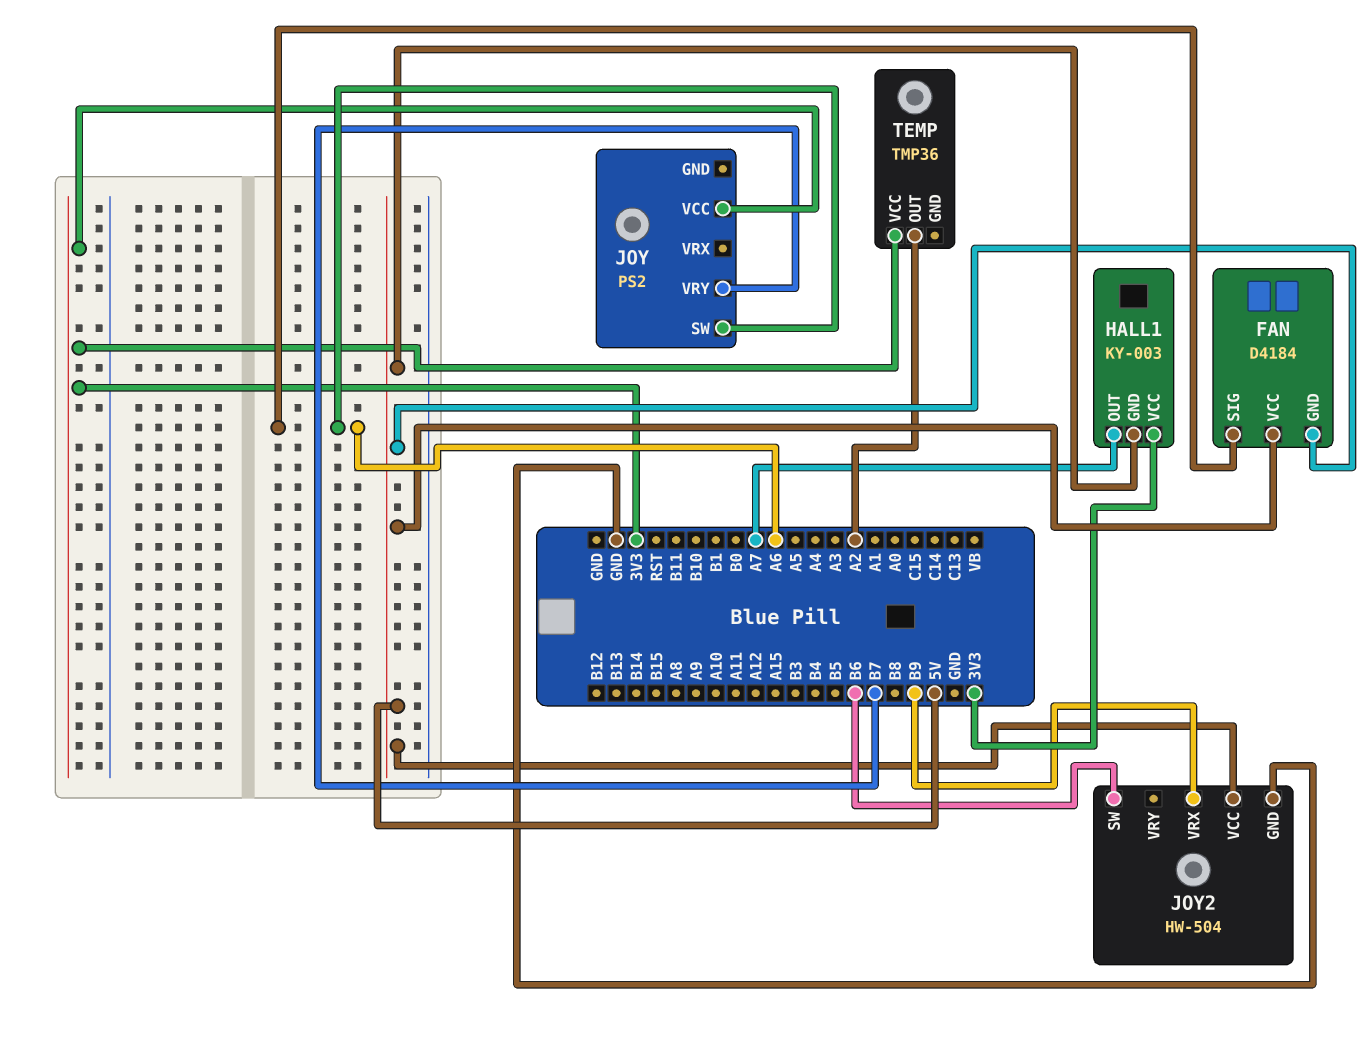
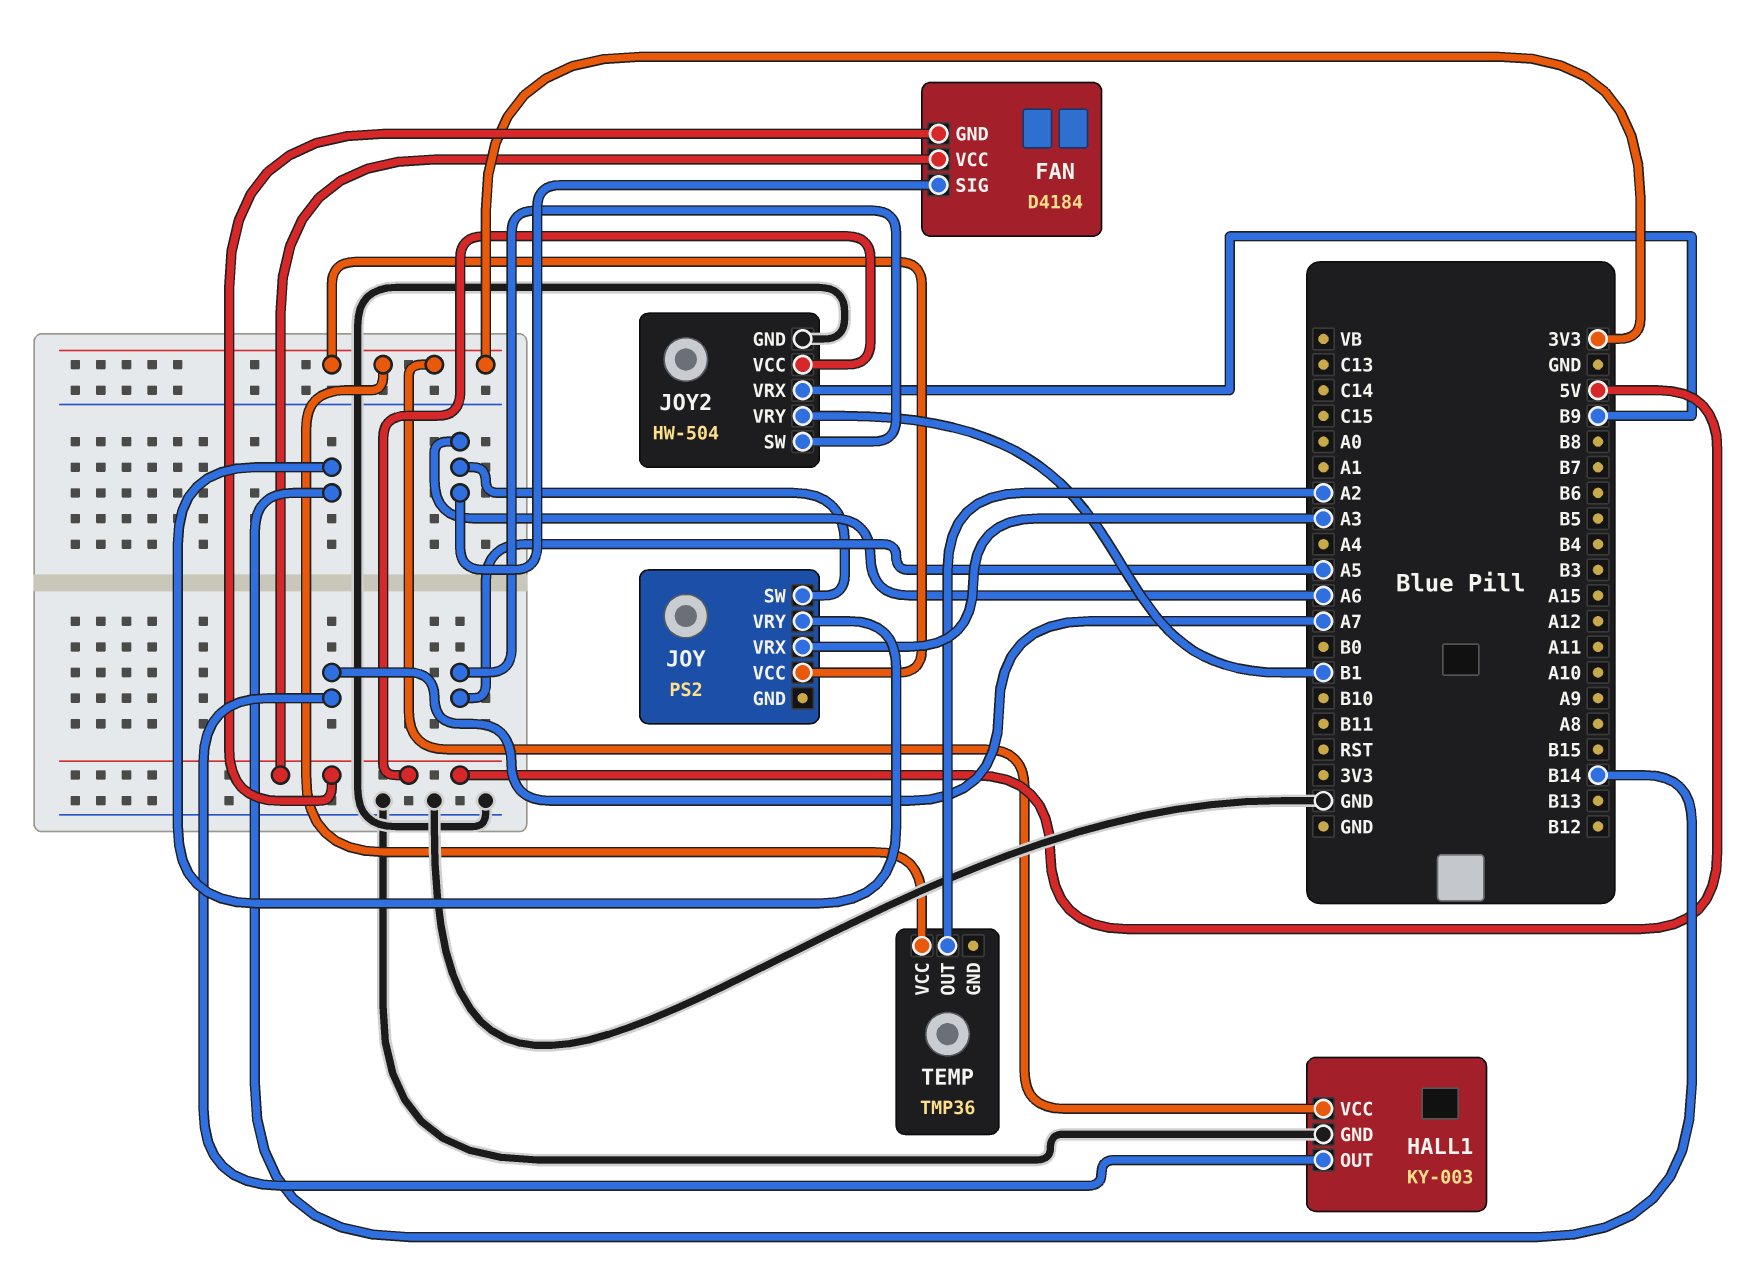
HALL1 pin GND: 5V -> GND
JOY pin VRX: none -> A3
JOY pin VRY: B7 -> B14
JOY2 pin SW: B6 -> A5
JOY2 pin VRY: none -> B1

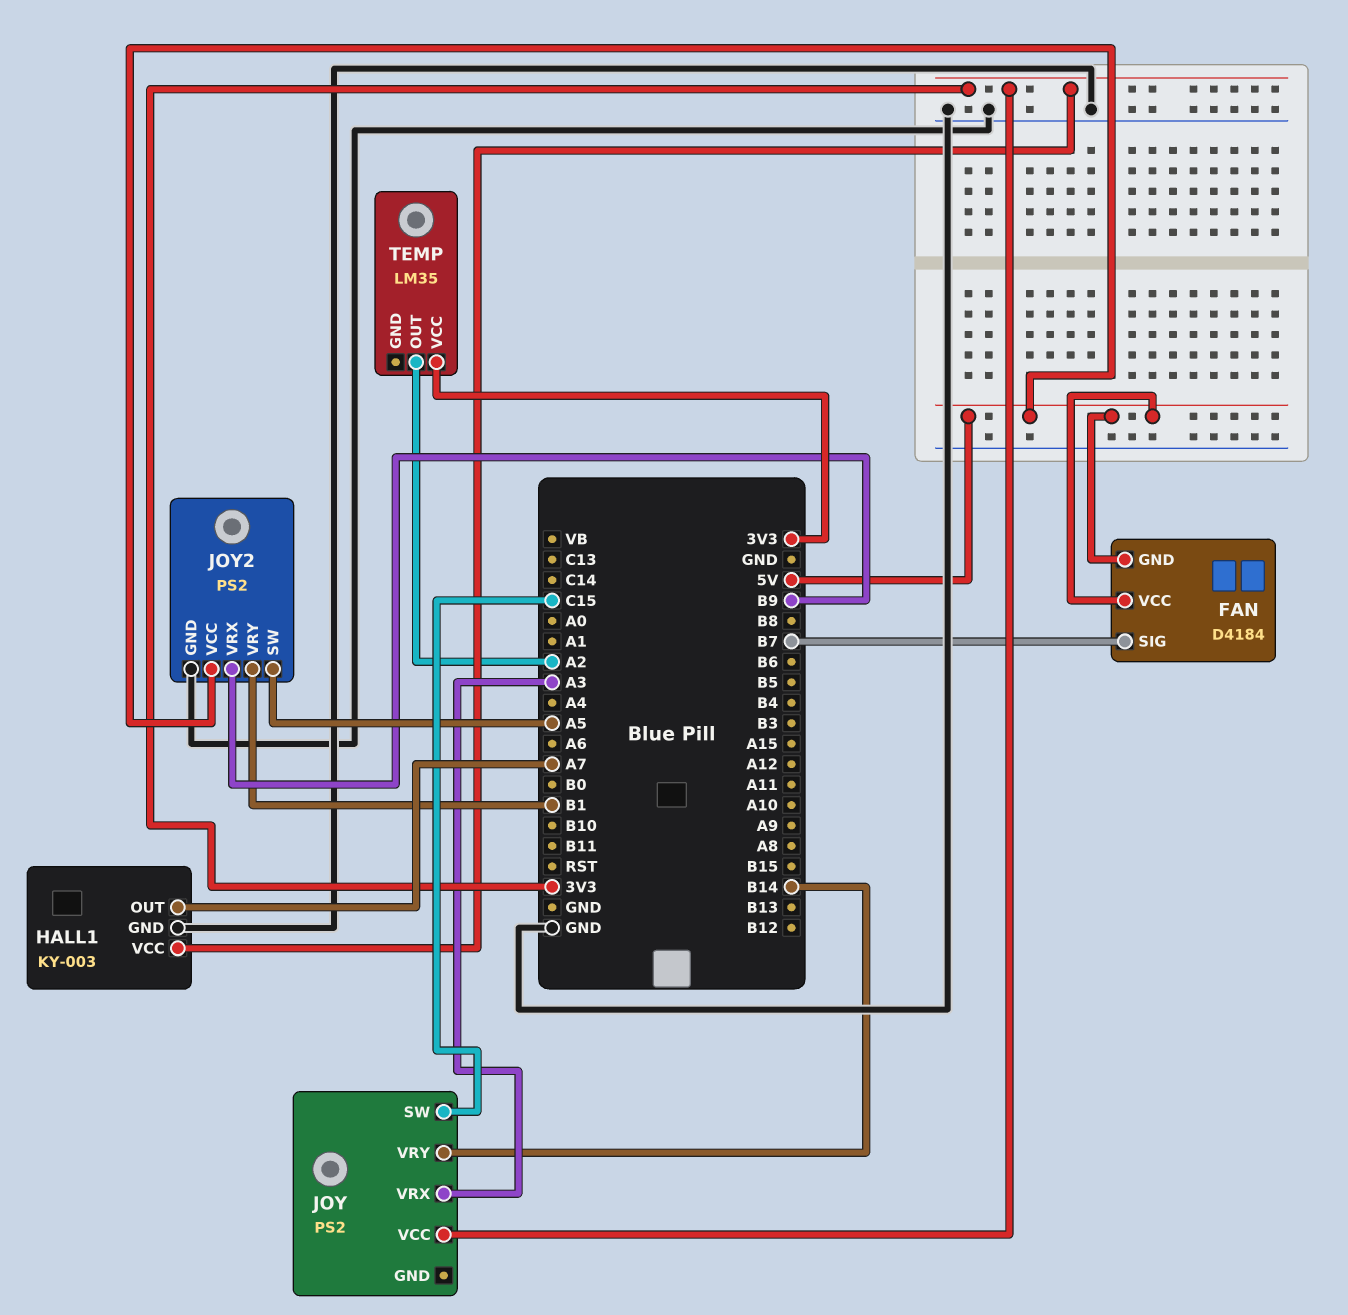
FAN pin SIG: A6 -> B7
JOY pin SW: A6 -> C15
JOY2: HW-504 -> PS2
TEMP: TMP36 -> LM35

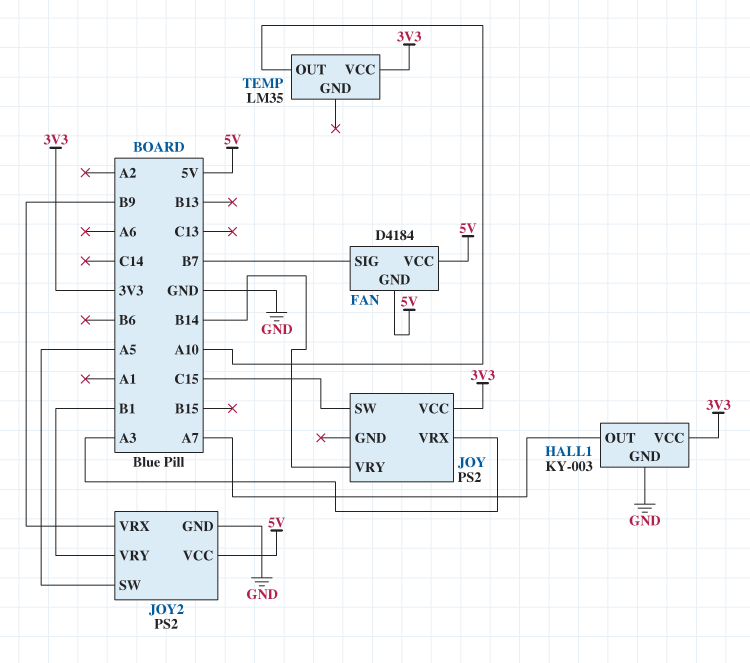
TEMP pin OUT: A2 -> A10

